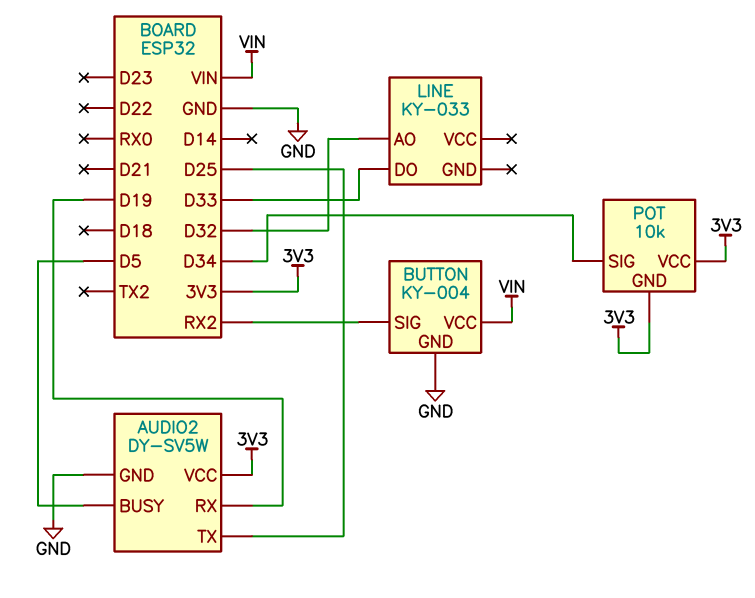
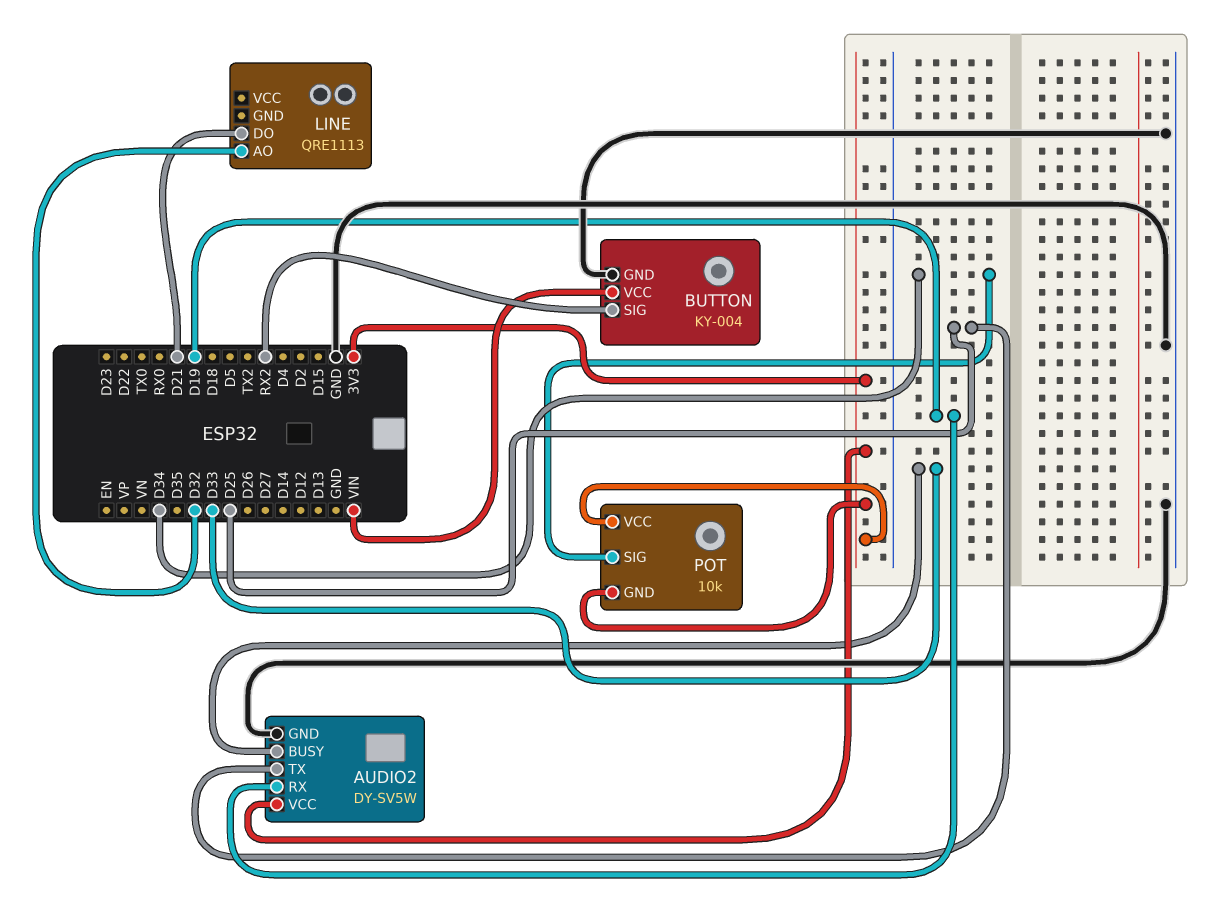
AUDIO2 pin BUSY: D5 -> D33
LINE: KY-033 -> QRE1113
LINE pin DO: D33 -> D21

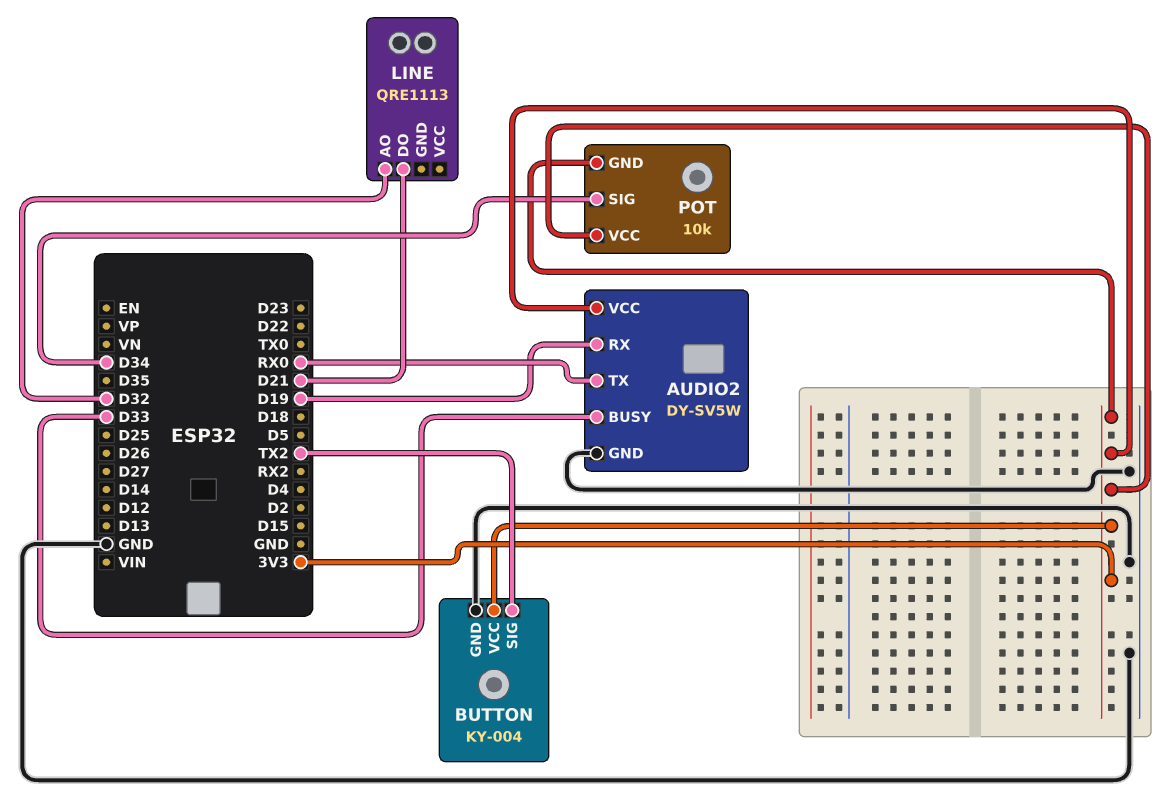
AUDIO2 pin TX: D25 -> RX0
BUTTON pin SIG: RX2 -> TX2
BUTTON pin VCC: VIN -> 3V3

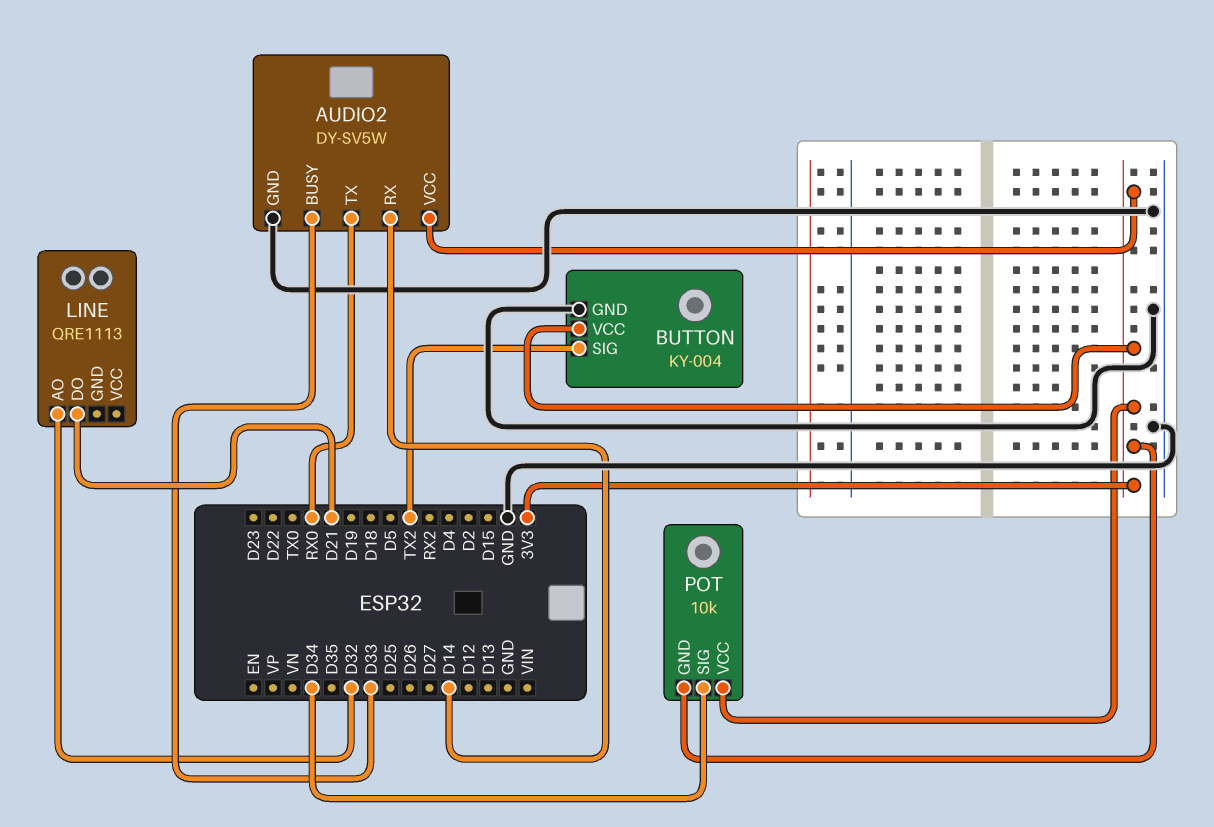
AUDIO2 pin RX: D19 -> D14

